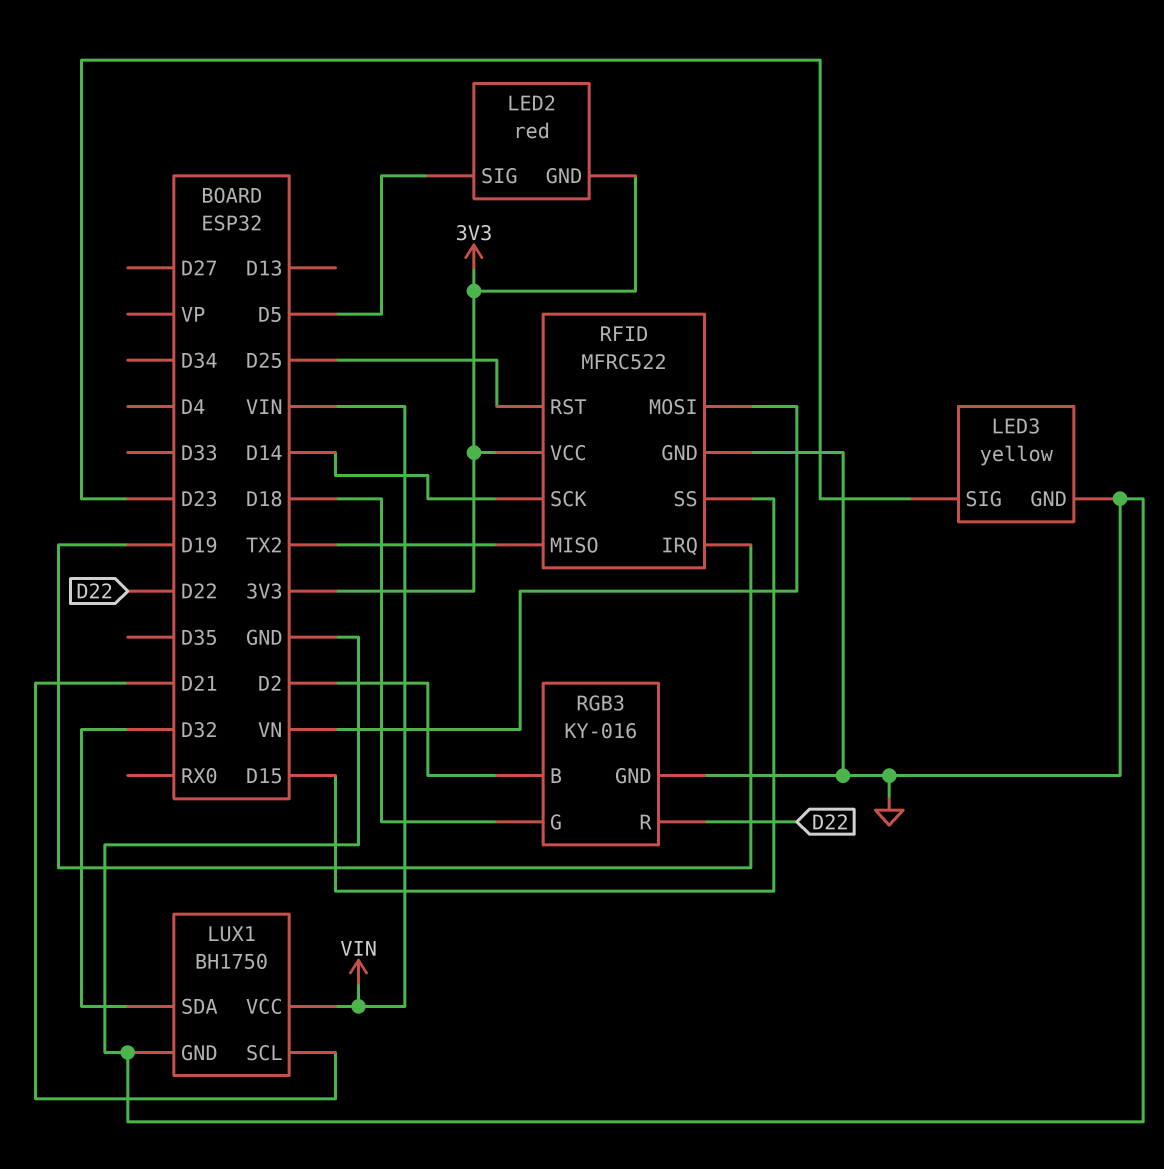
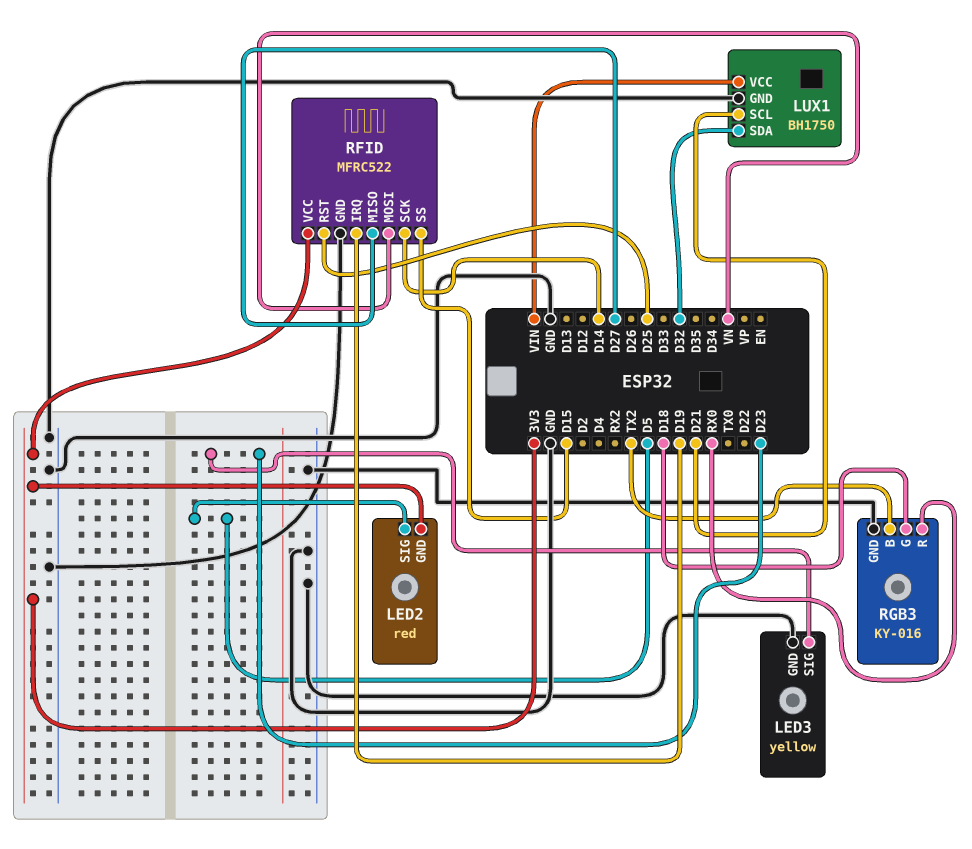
RFID pin MISO: TX2 -> D27
RGB3 pin B: D2 -> TX2
RGB3 pin R: D22 -> RX0

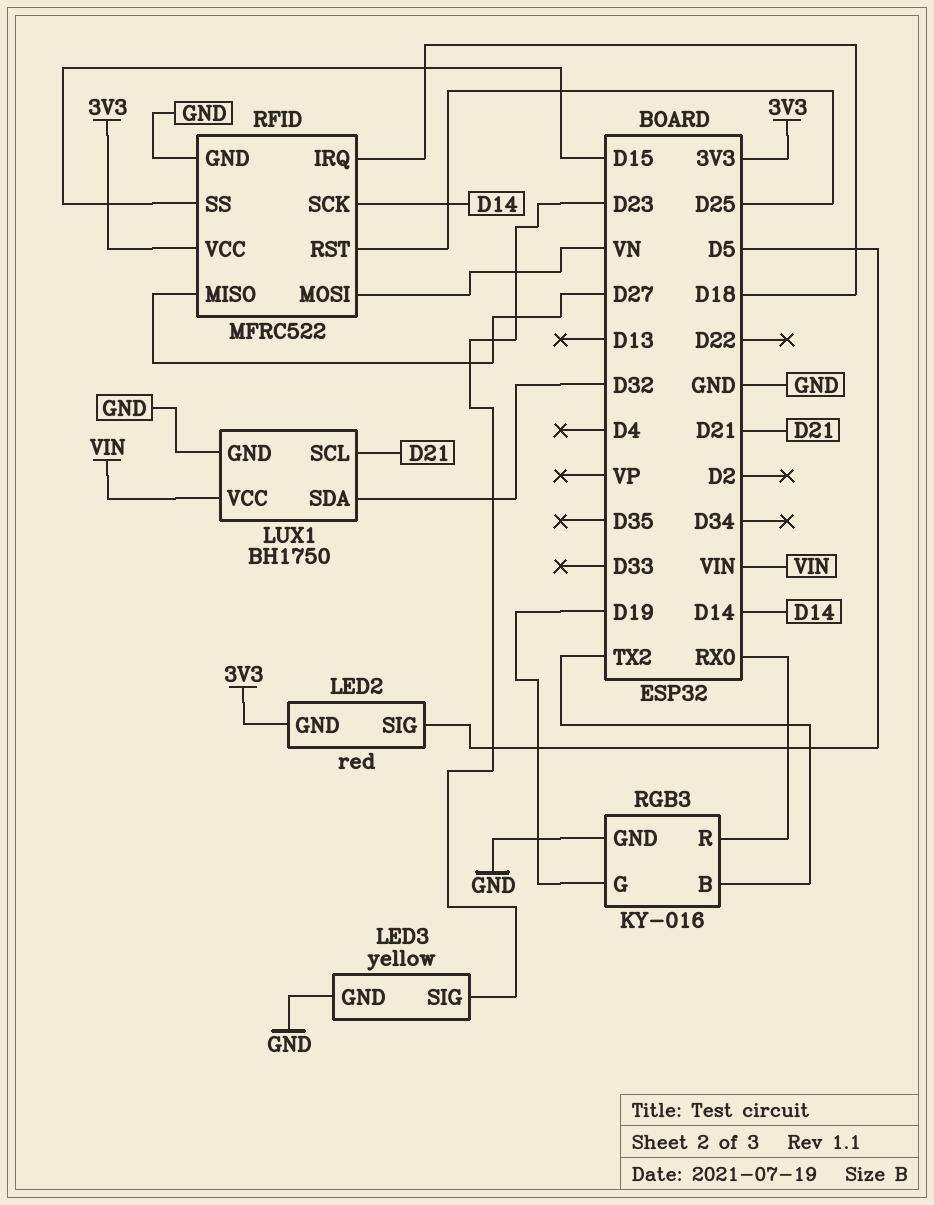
RFID pin IRQ: D19 -> D18
RGB3 pin G: D18 -> D19

